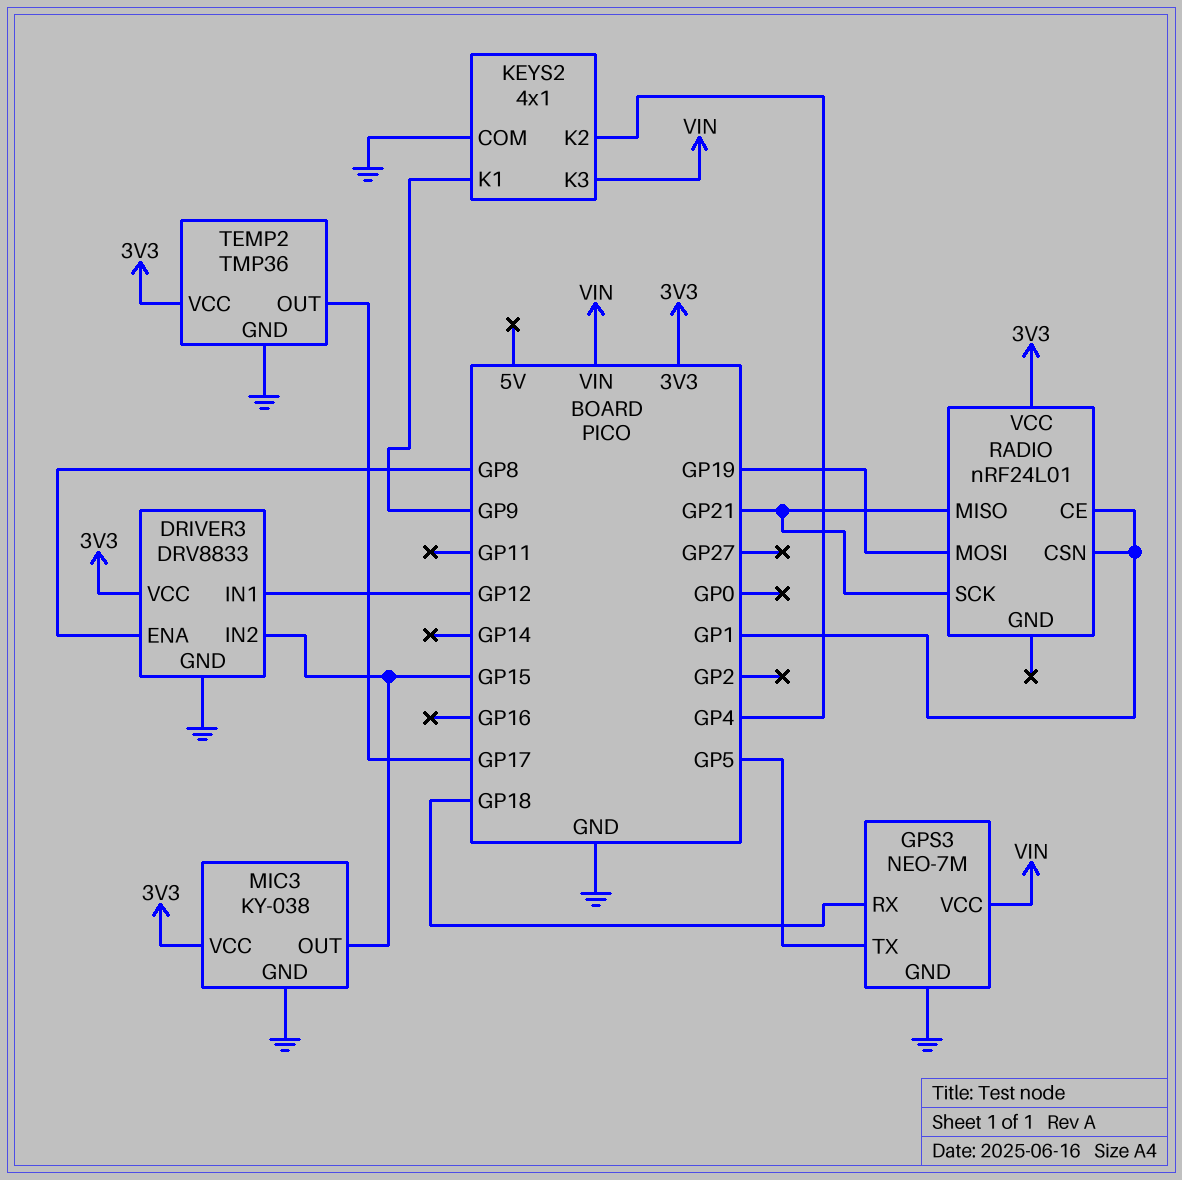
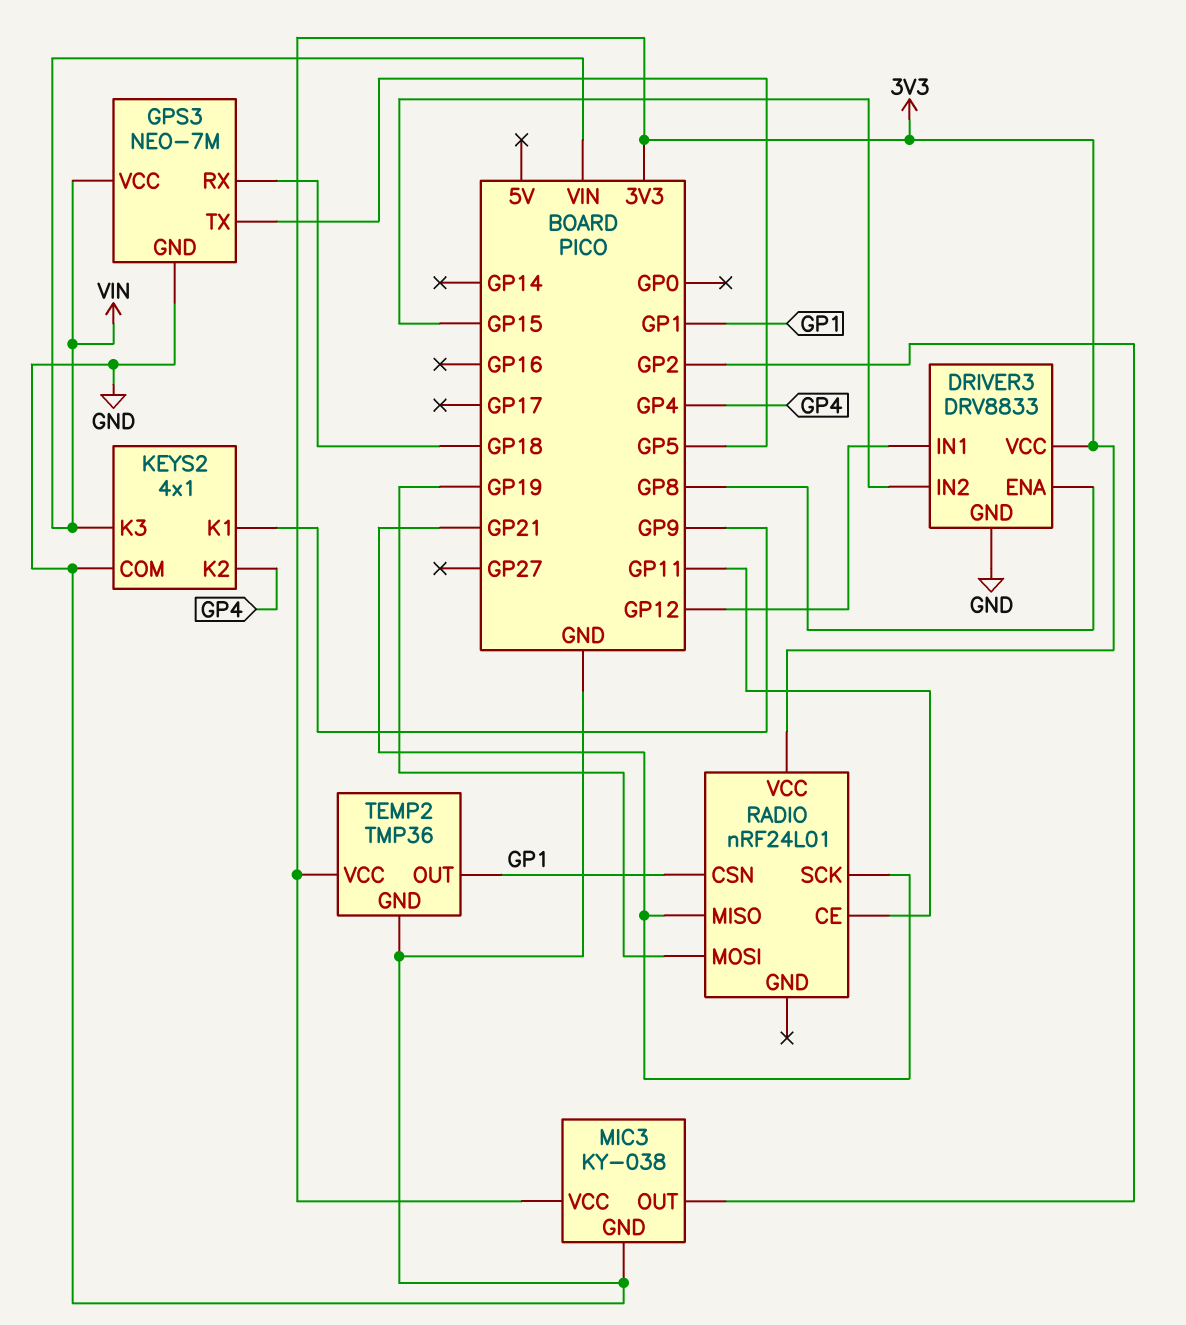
MIC3 pin OUT: GP15 -> GP2
RADIO pin CE: GP1 -> GP11
TEMP2 pin OUT: GP17 -> GP1

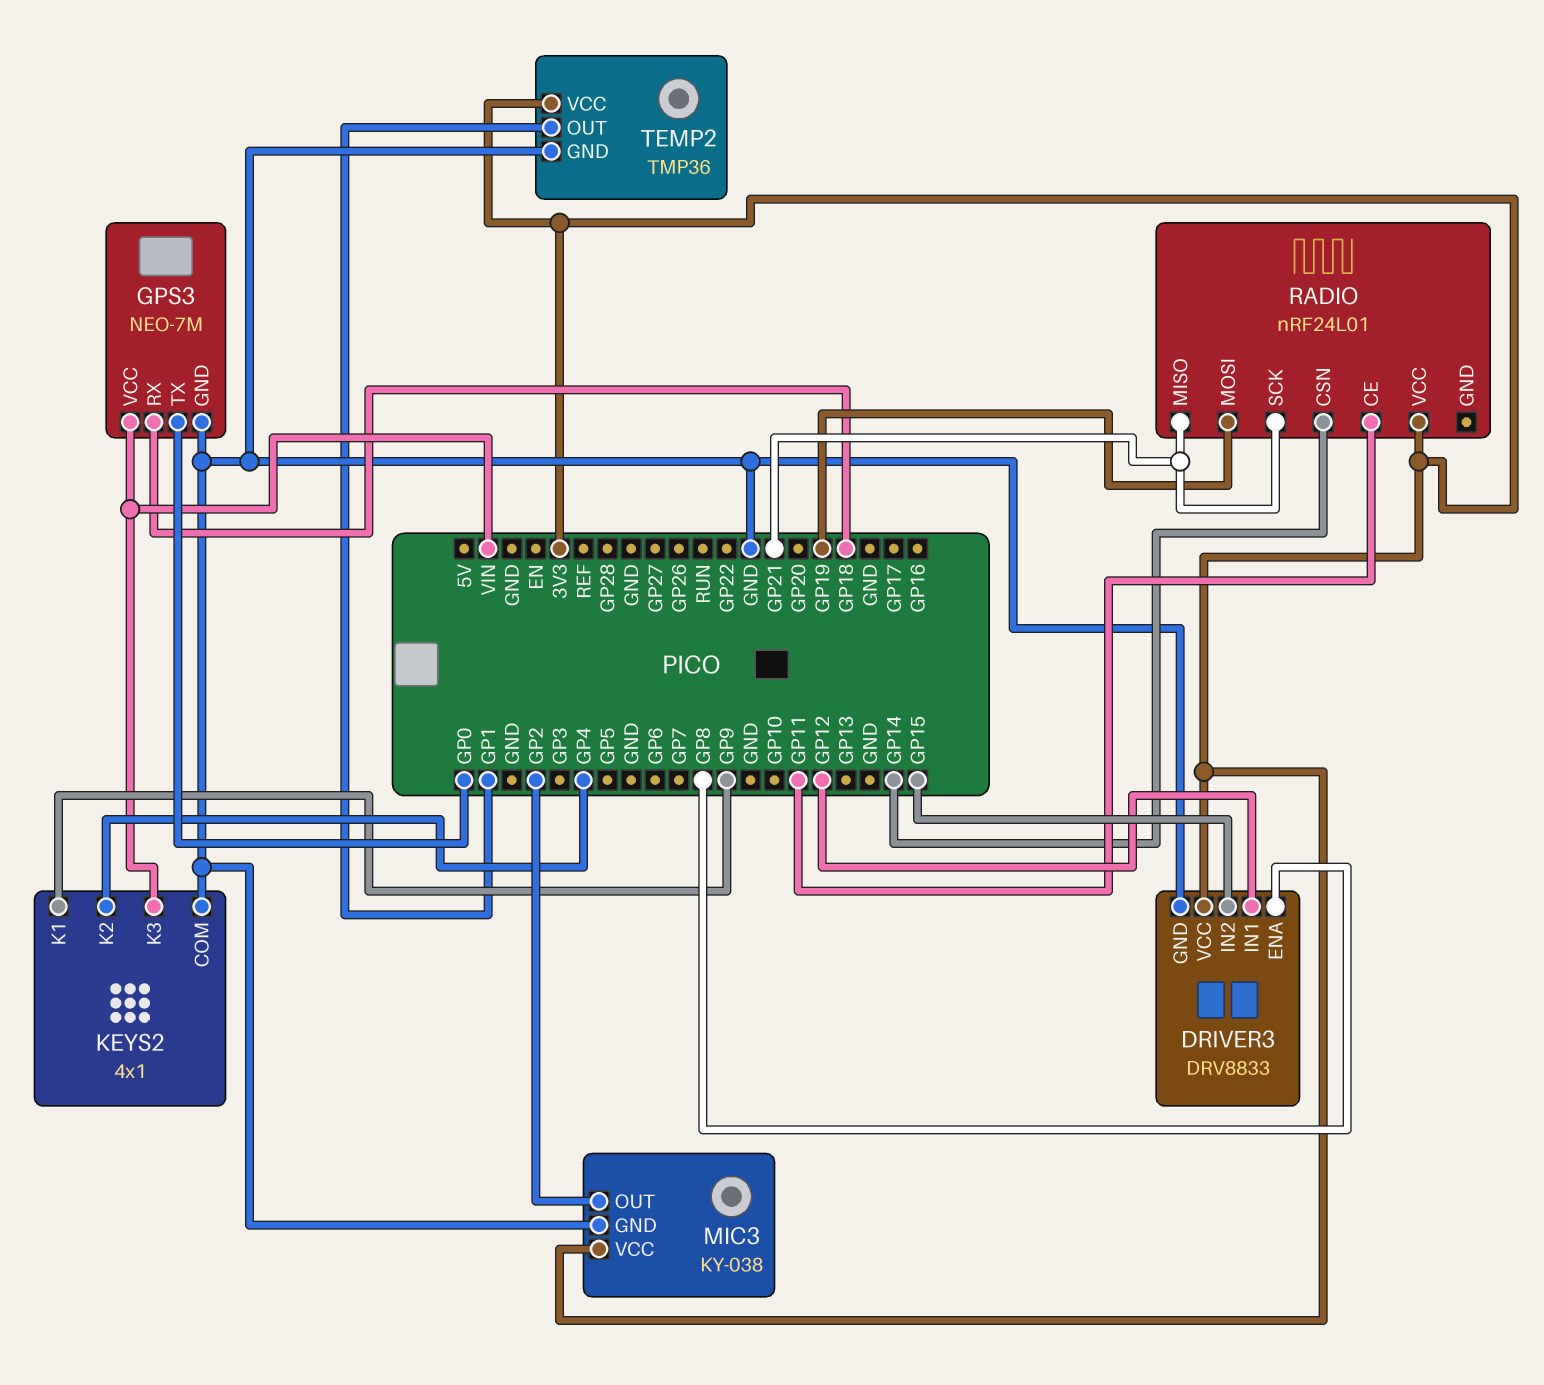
GPS3 pin TX: GP5 -> GP0
RADIO pin CSN: GP1 -> GP14

